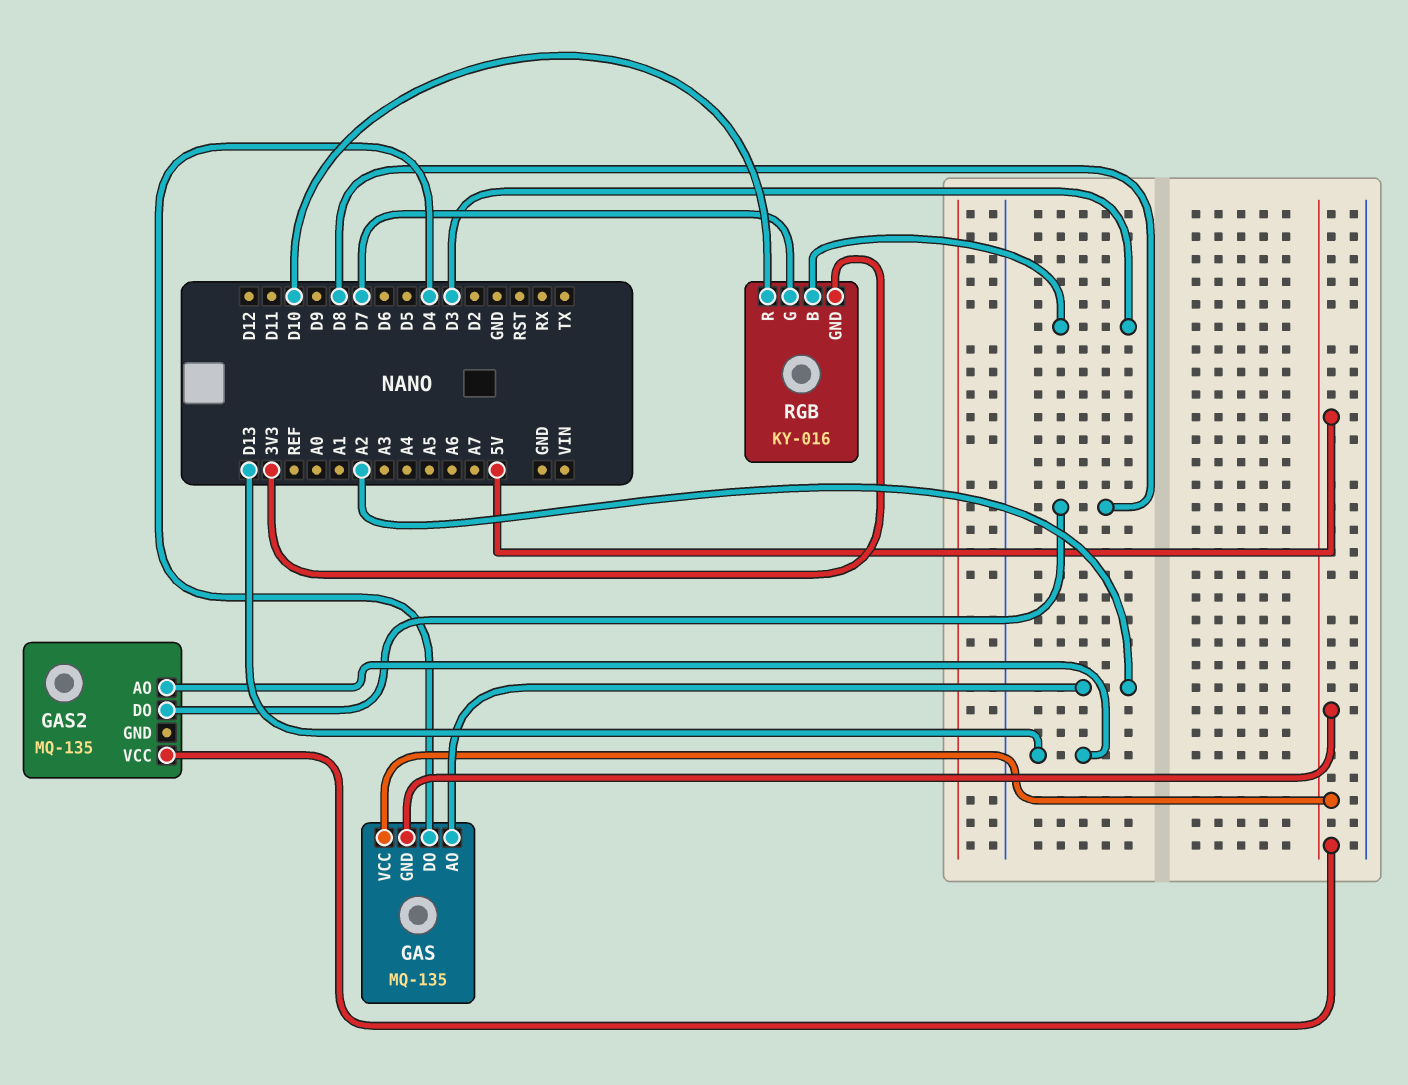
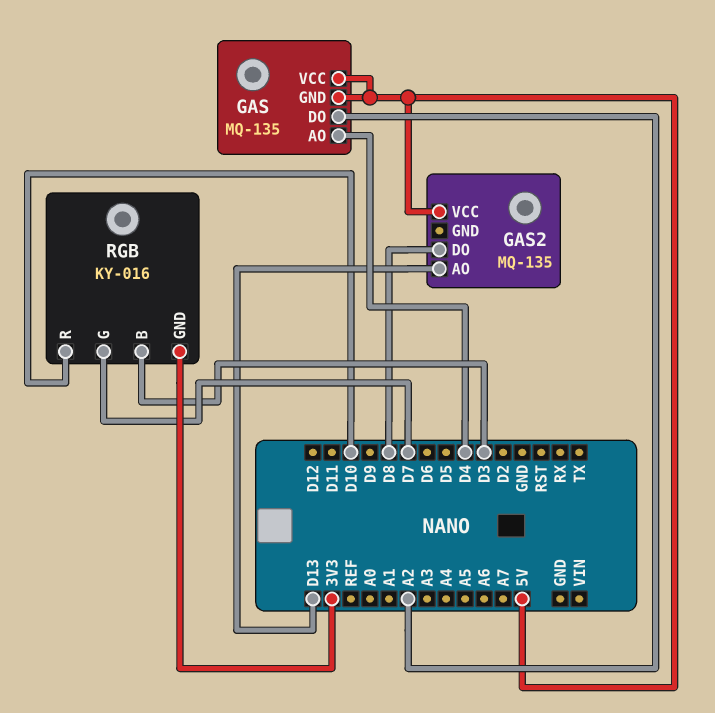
GAS pin AO: A2 -> D4
GAS pin DO: D4 -> A2

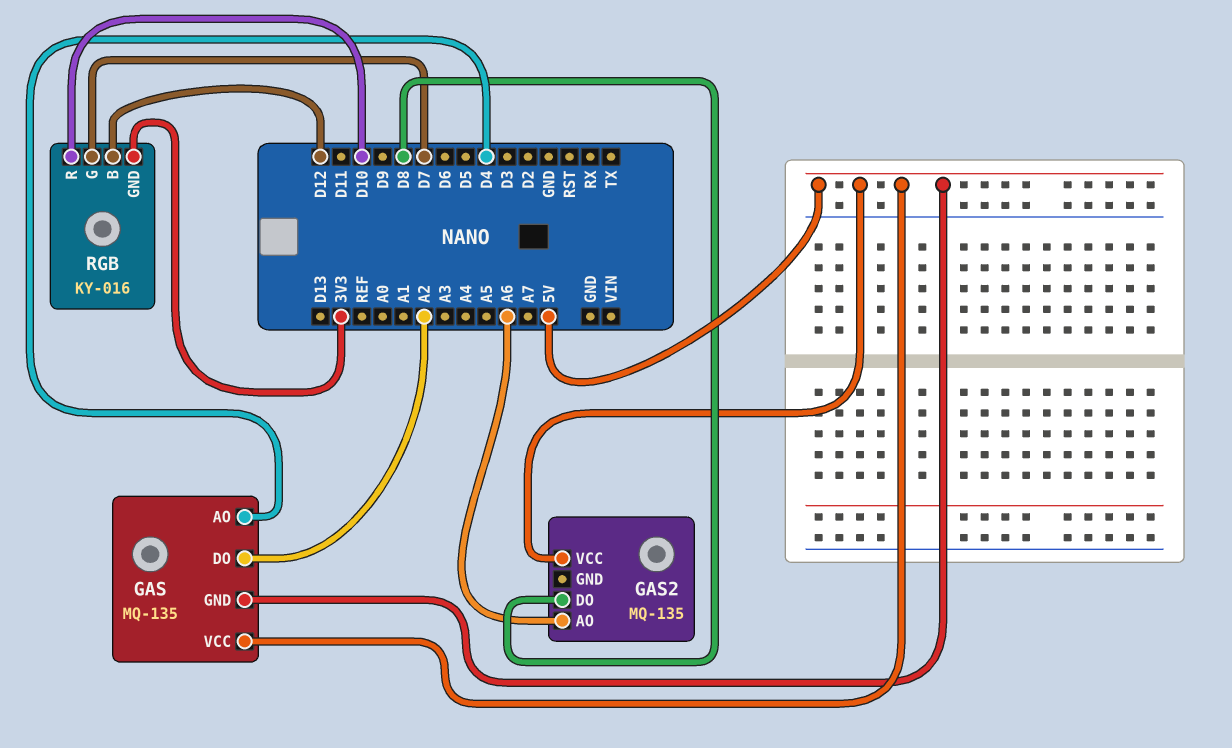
GAS2 pin AO: D13 -> A6
RGB pin B: D3 -> D12

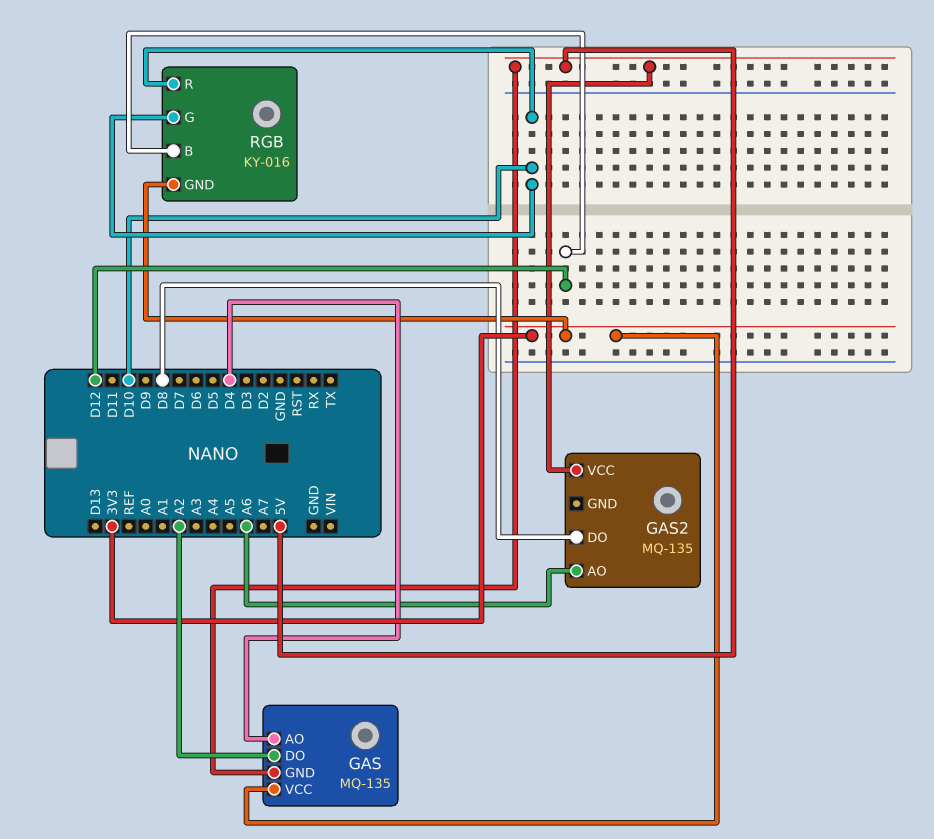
GAS pin VCC: 5V -> 3V3
RGB pin G: D7 -> D10

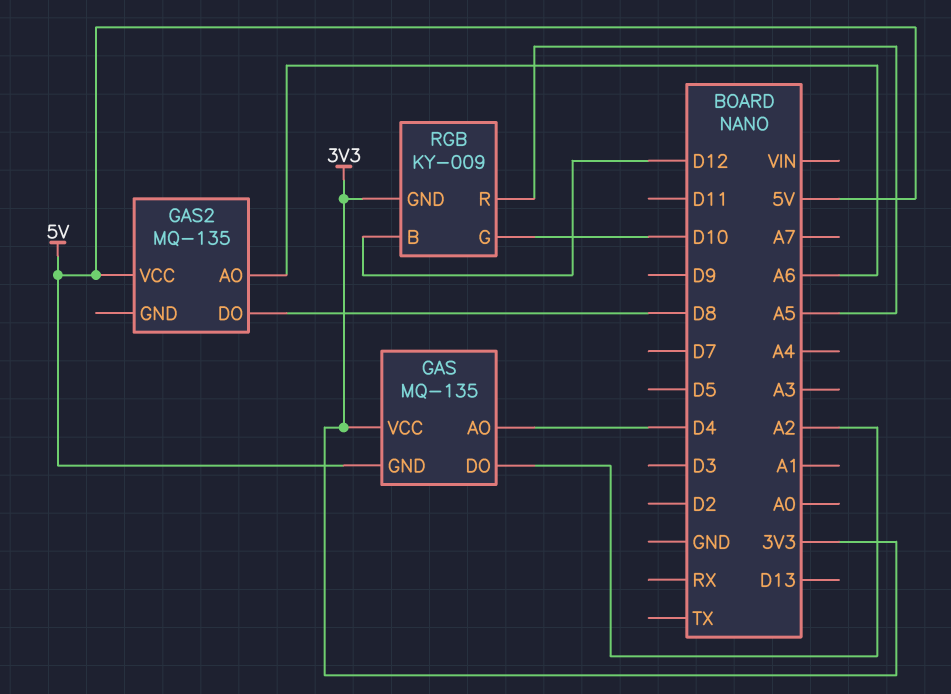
RGB: KY-016 -> KY-009
RGB pin R: D10 -> A5

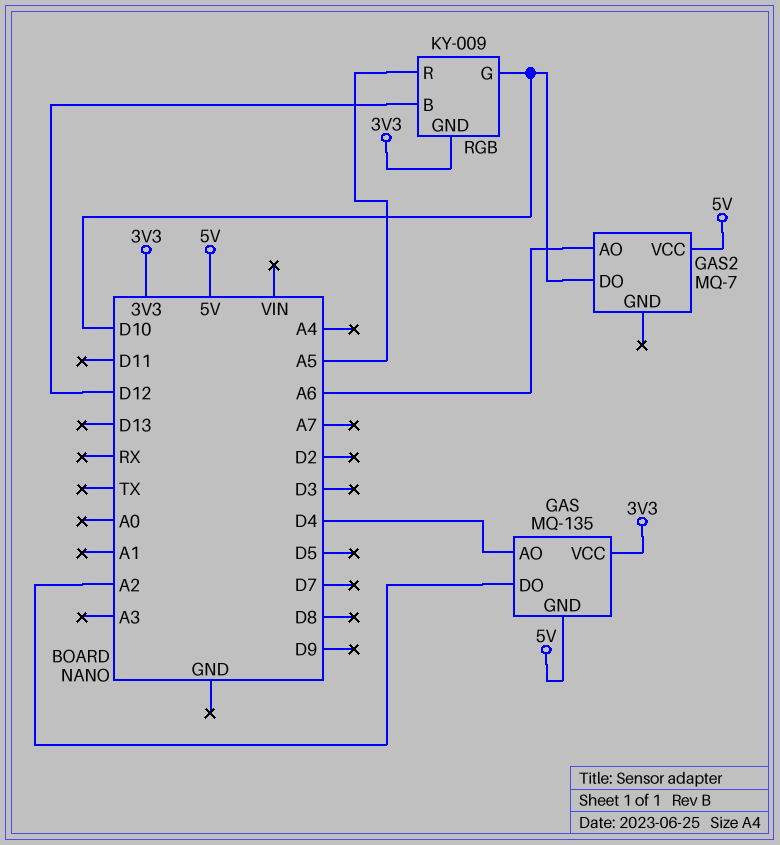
GAS2: MQ-135 -> MQ-7
GAS2 pin DO: D8 -> D10

